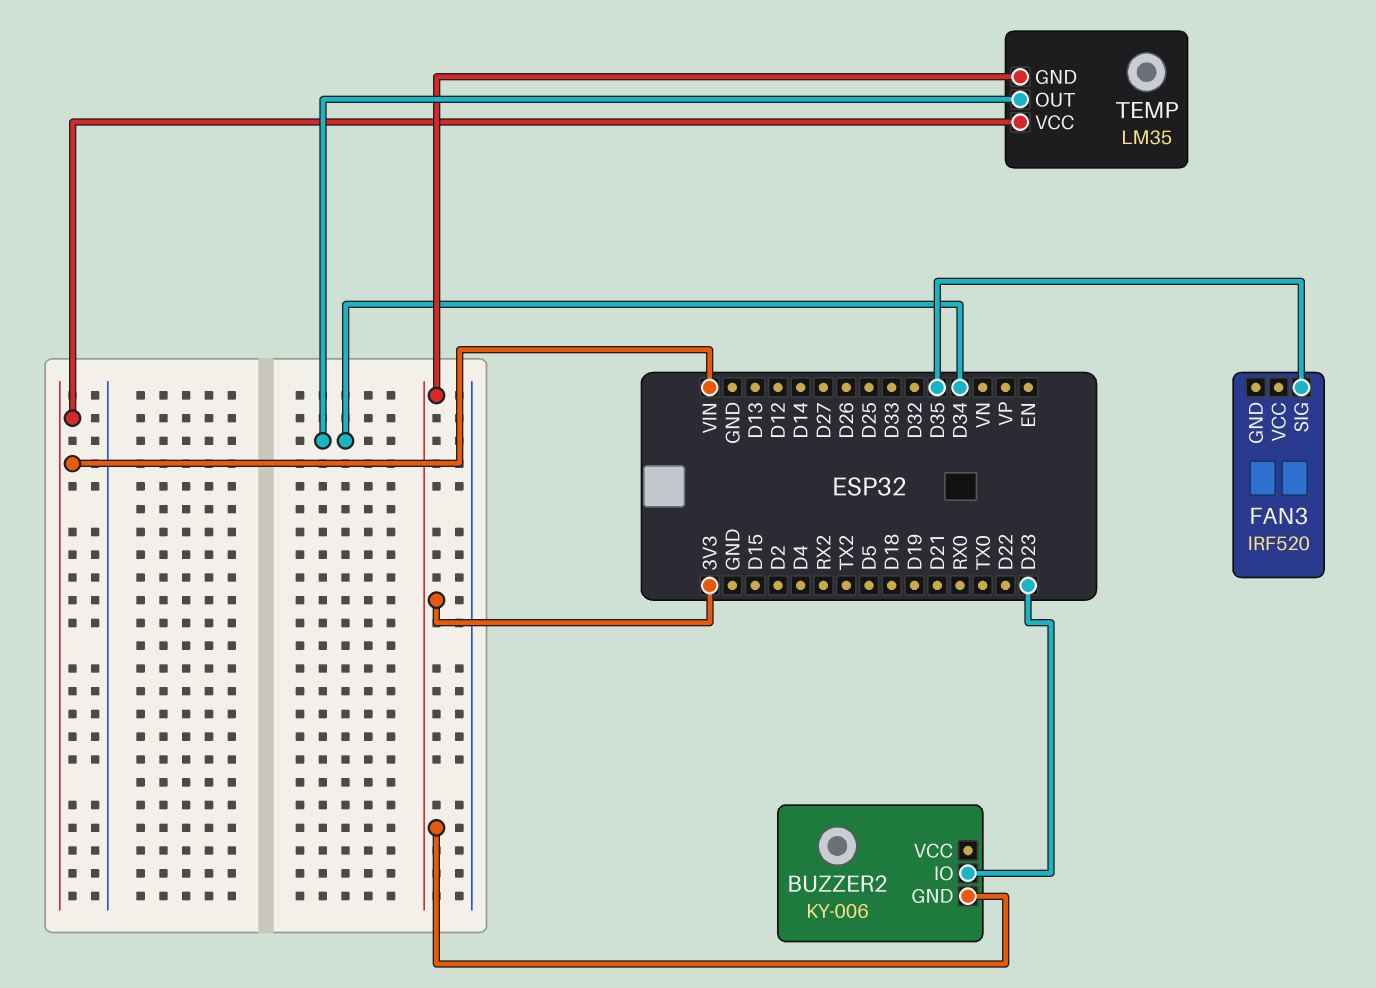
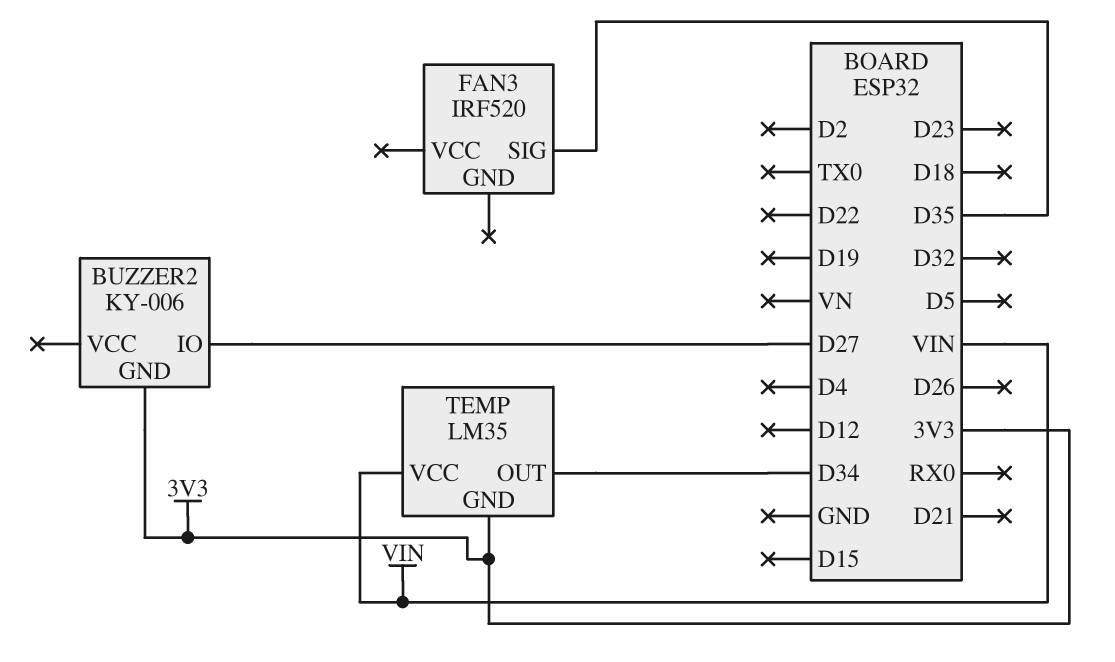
BUZZER2 pin IO: D23 -> D27

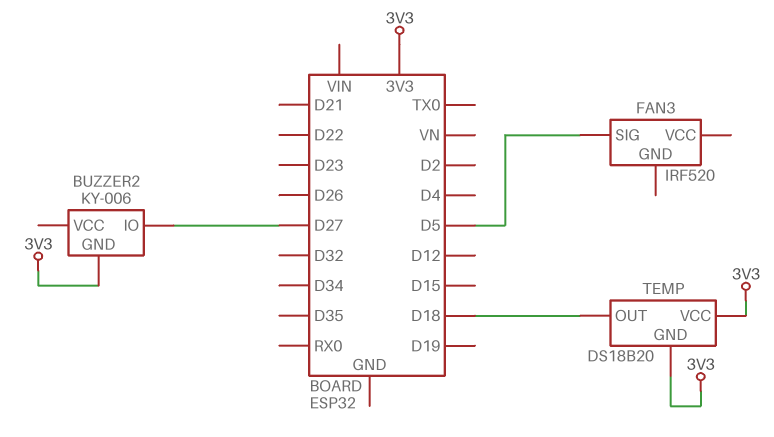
FAN3 pin SIG: D35 -> D5
TEMP: LM35 -> DS18B20
TEMP pin OUT: D34 -> D18
TEMP pin VCC: VIN -> 3V3

